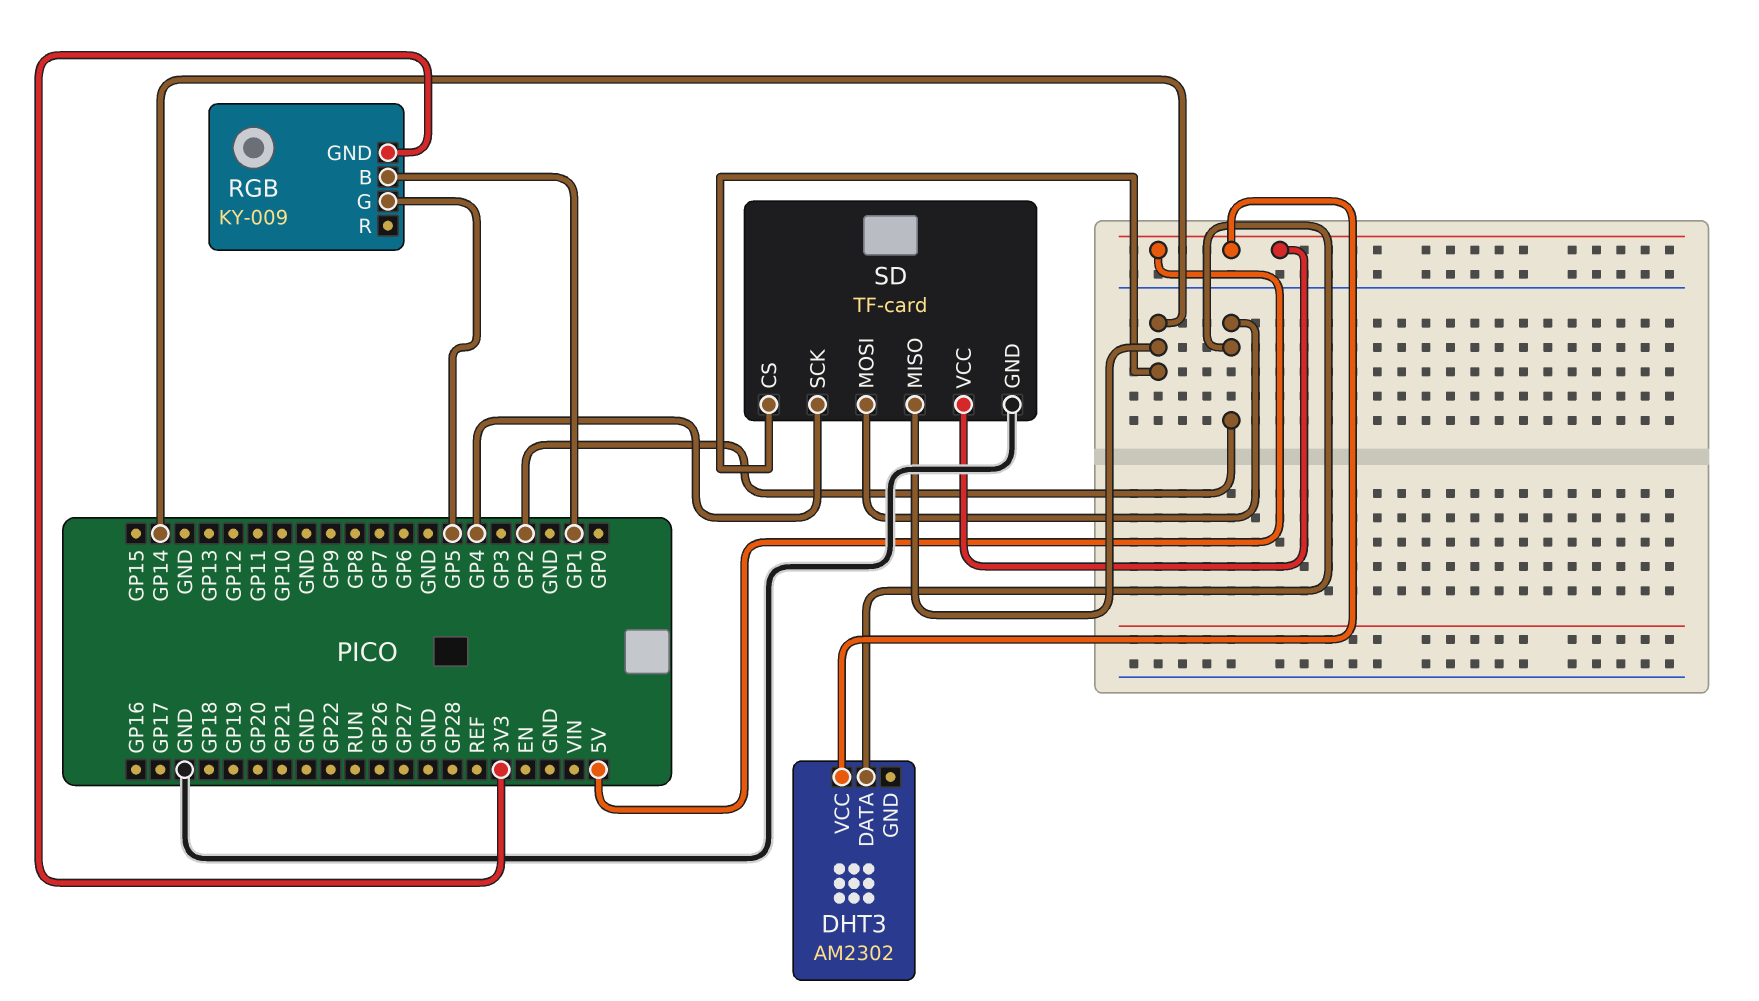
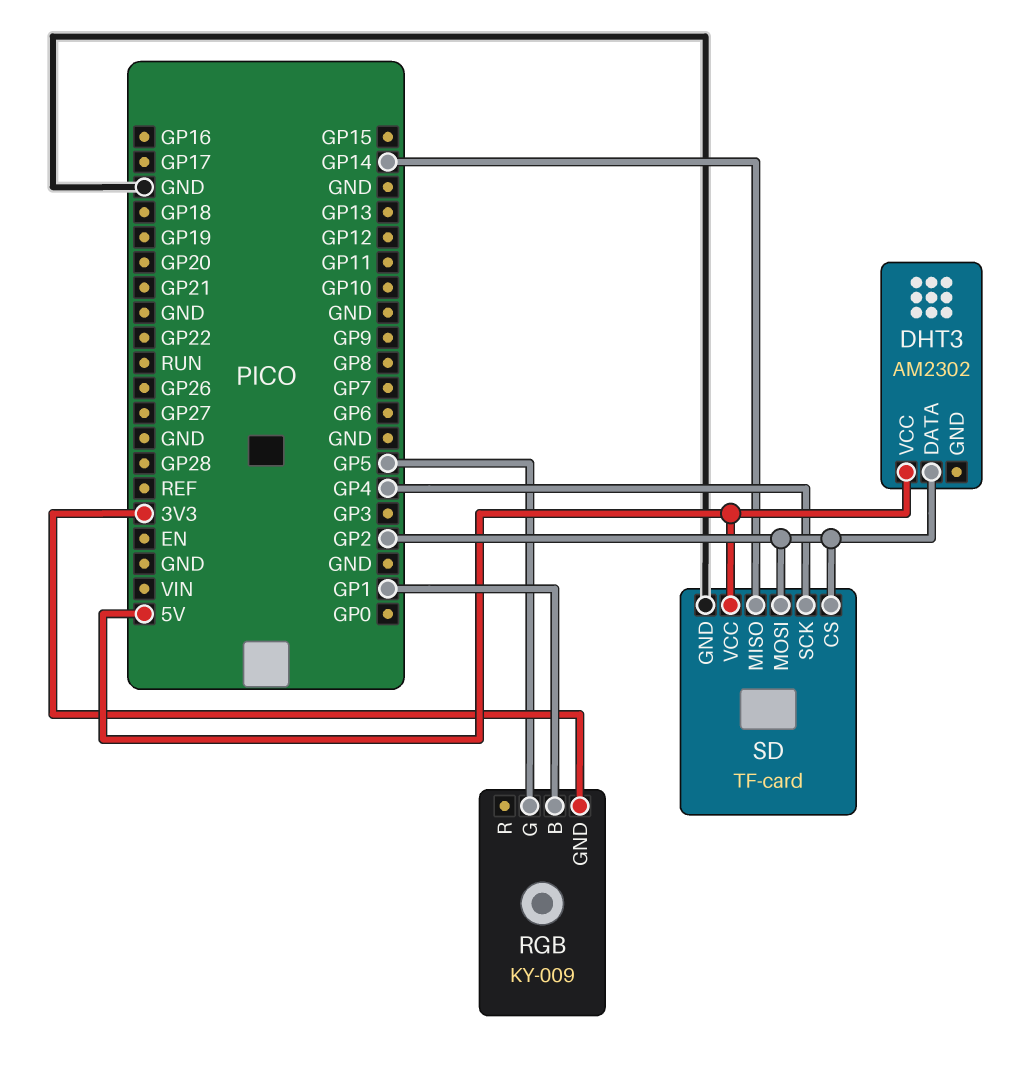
SD pin CS: GP14 -> GP2

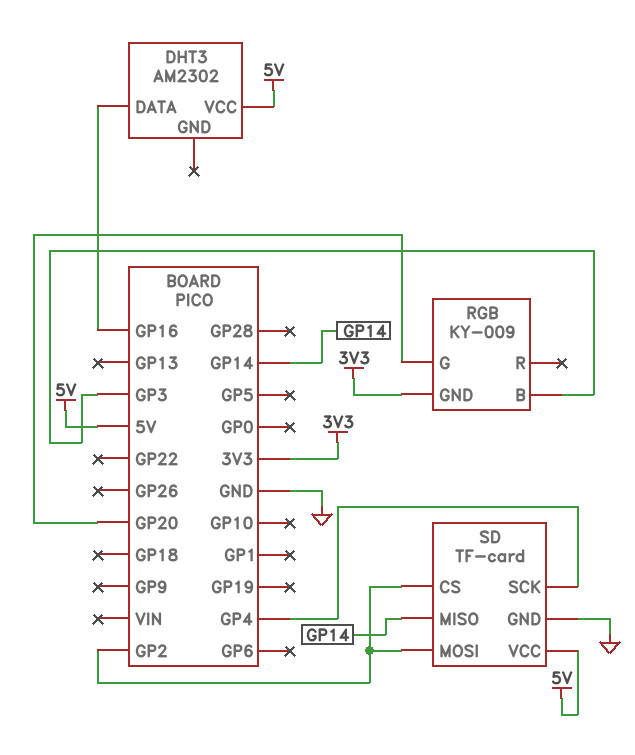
DHT3 pin DATA: GP2 -> GP16
RGB pin B: GP1 -> GP3
RGB pin G: GP5 -> GP20

